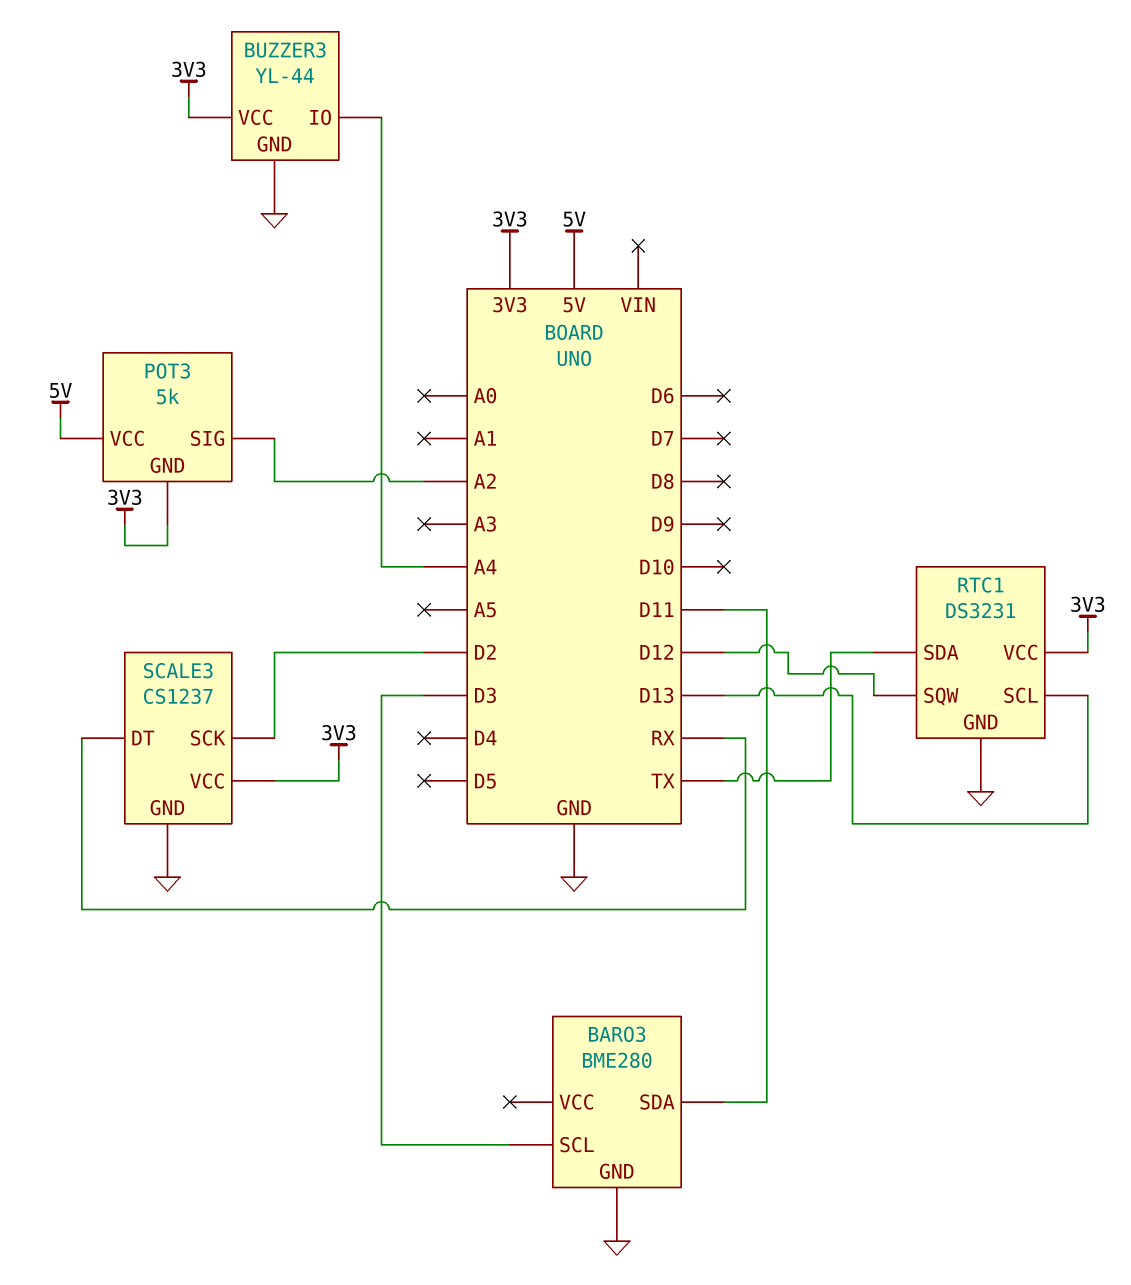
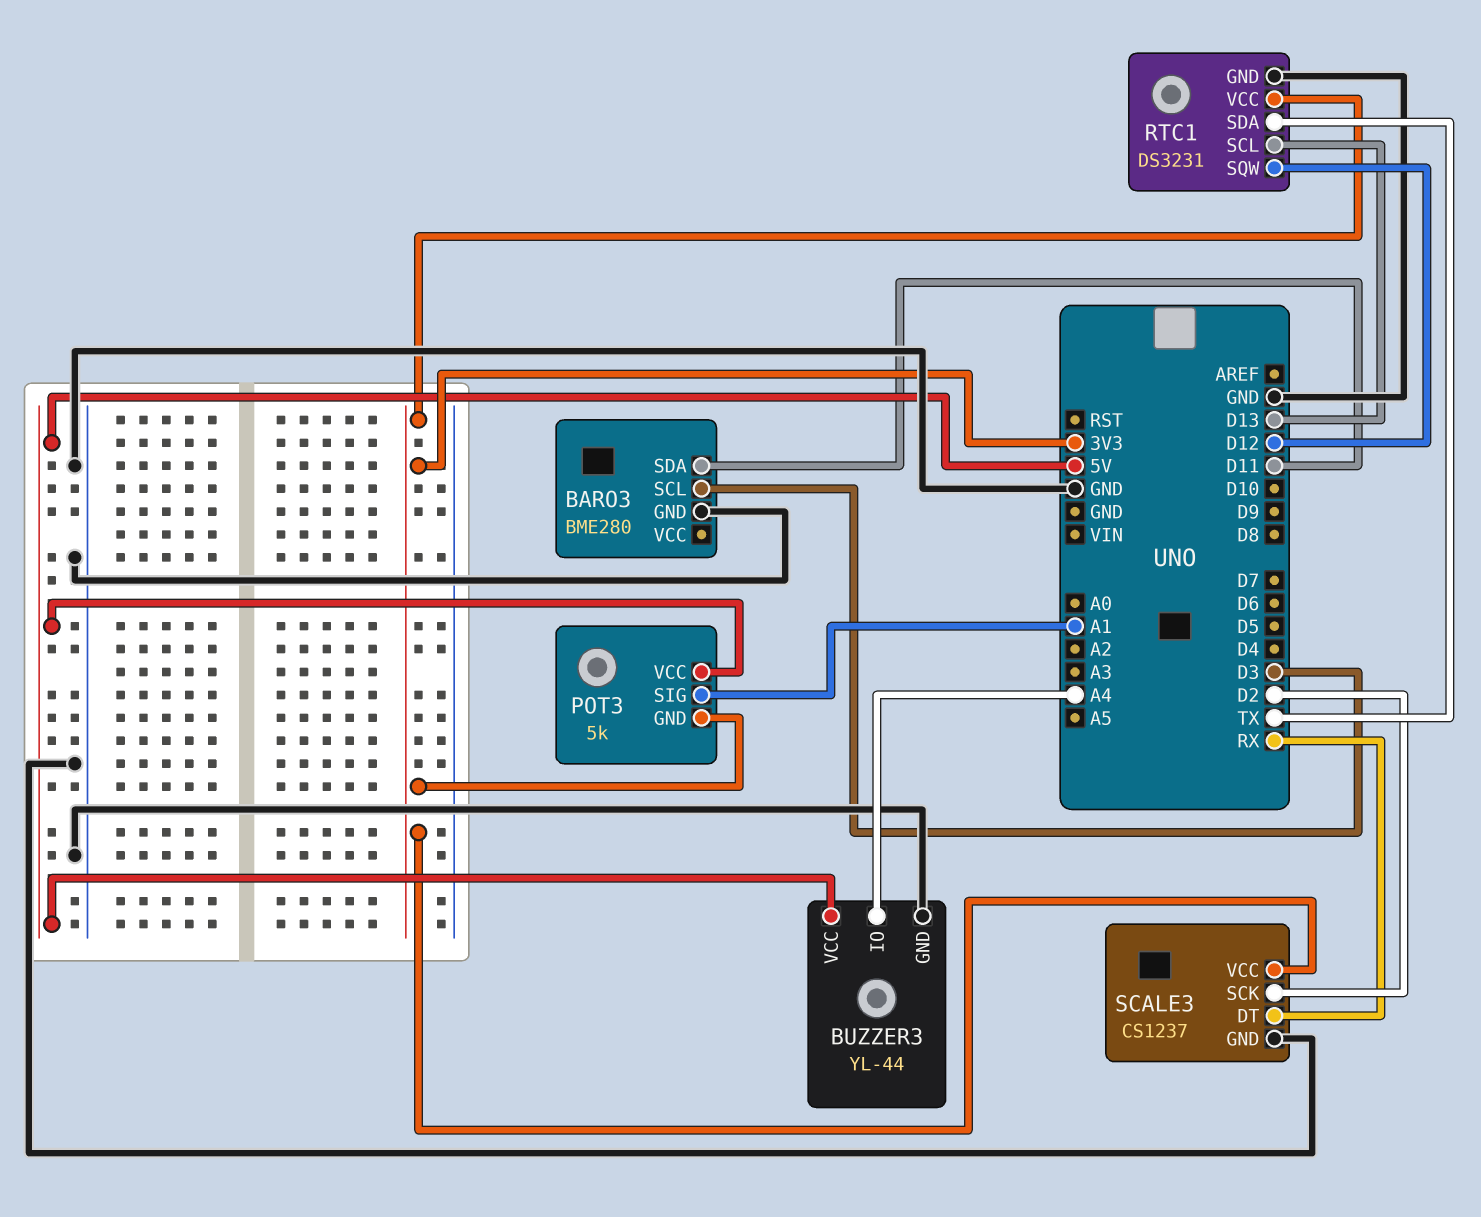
BUZZER3 pin VCC: 3V3 -> 5V
POT3 pin SIG: A2 -> A1

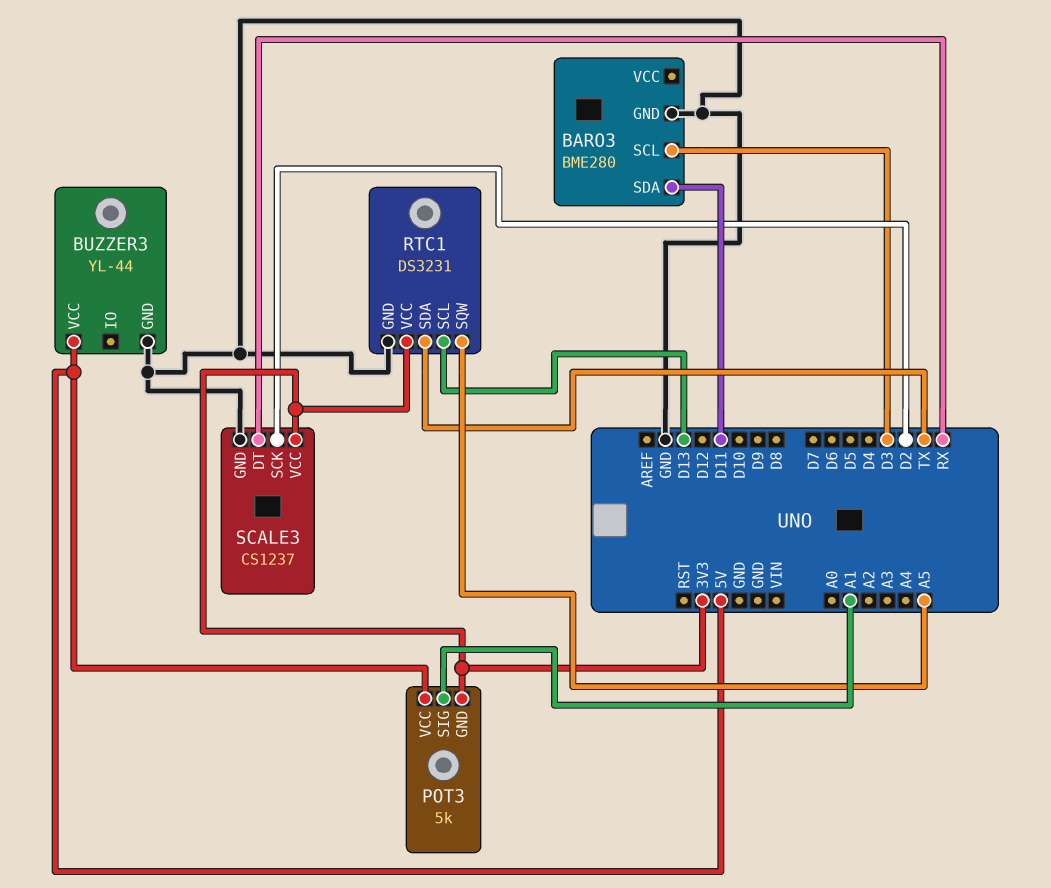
BUZZER3 pin IO: A4 -> none
RTC1 pin SQW: D12 -> A5

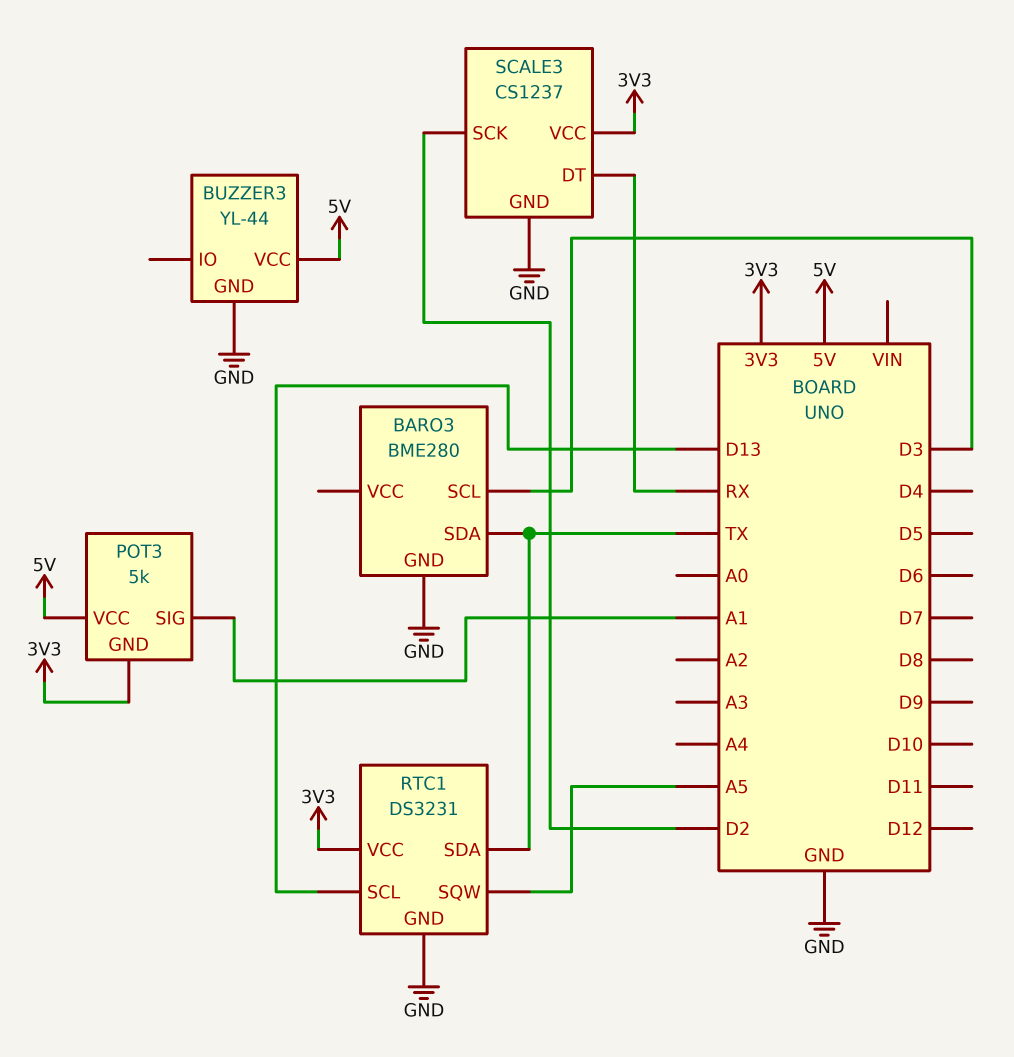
BARO3 pin SDA: D11 -> TX

